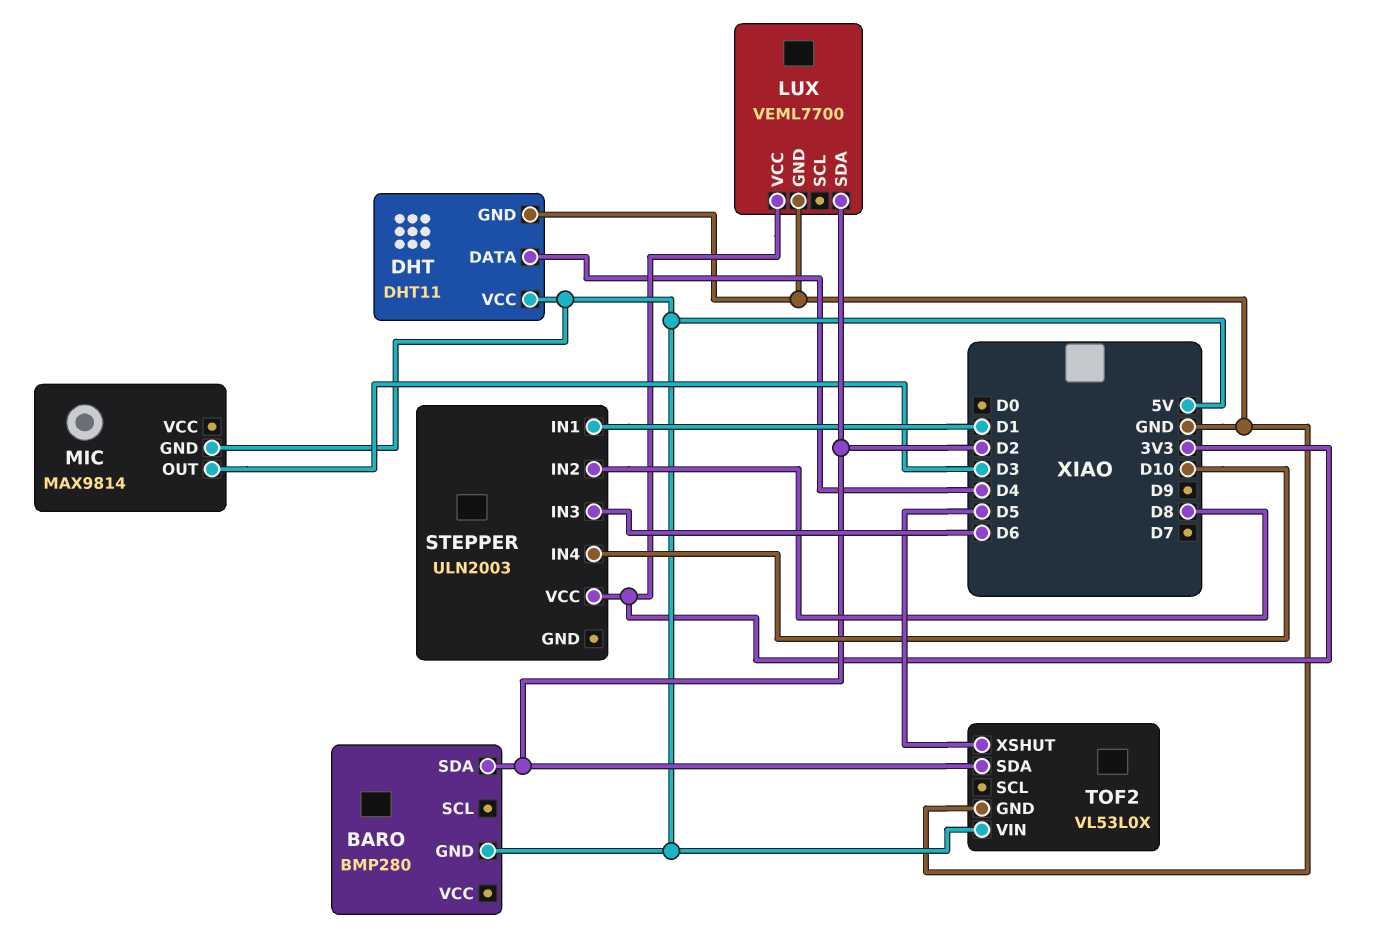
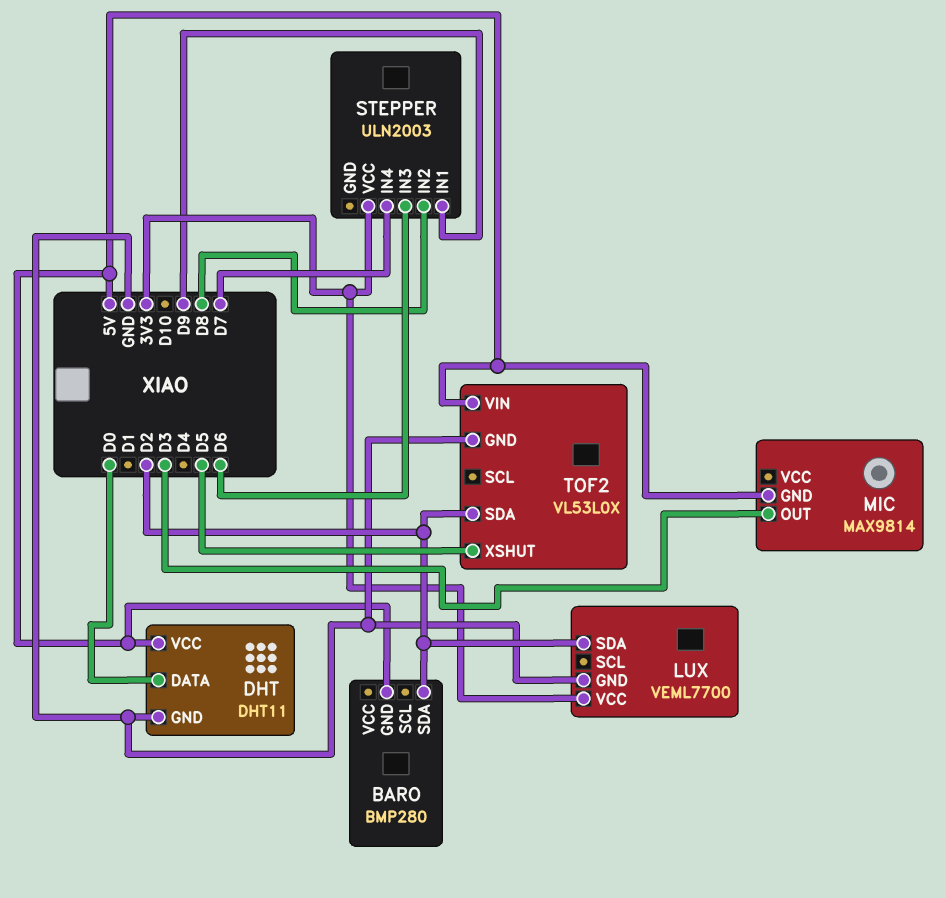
DHT pin DATA: D4 -> D0
STEPPER pin IN1: D1 -> D9
STEPPER pin IN4: D10 -> D7

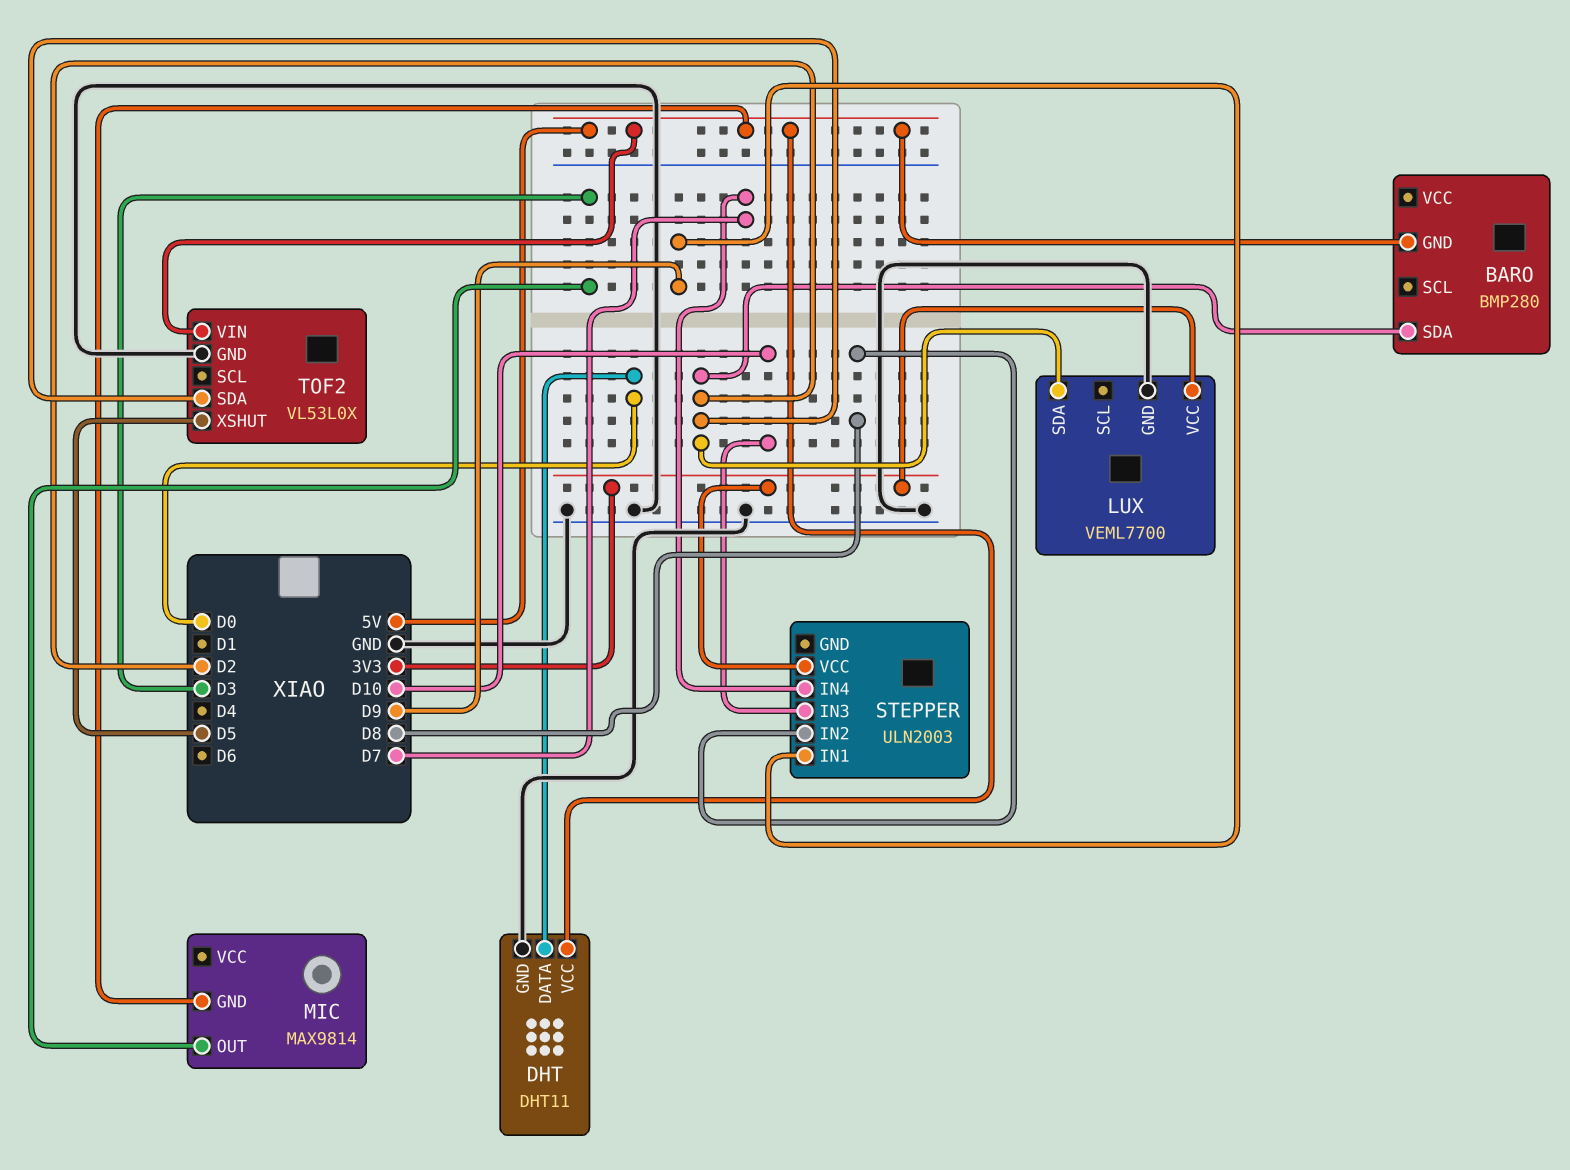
STEPPER pin IN3: D6 -> D10

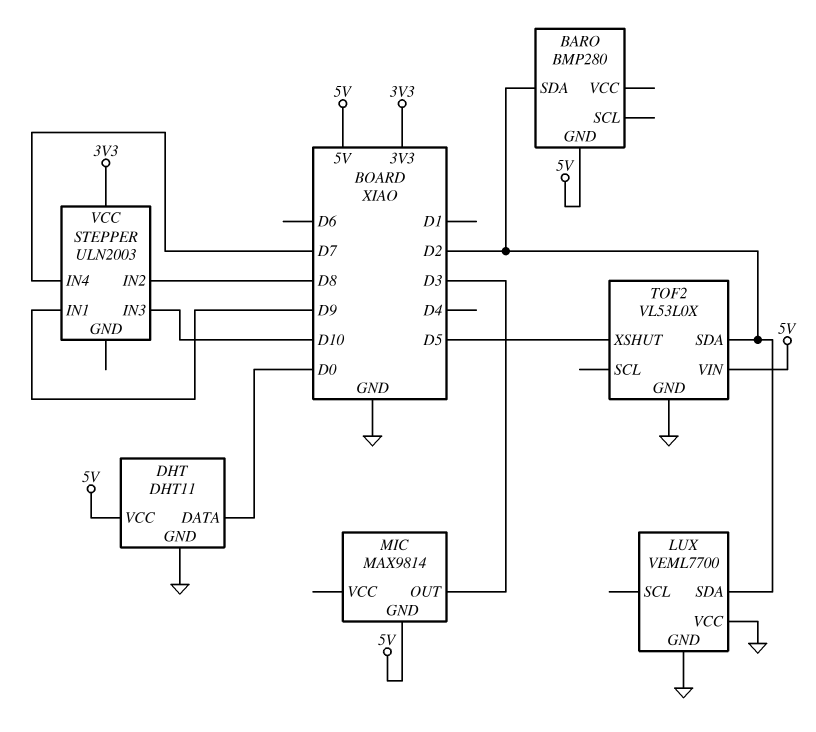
LUX pin VCC: 3V3 -> GND

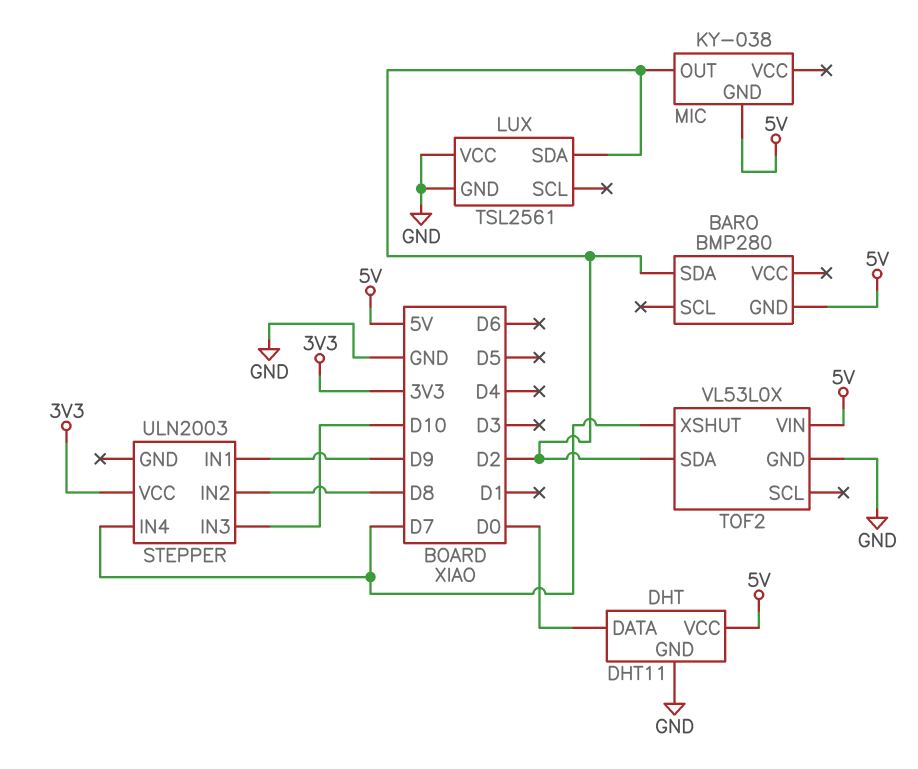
LUX: VEML7700 -> TSL2561
MIC: MAX9814 -> KY-038
MIC pin OUT: D3 -> D2
TOF2 pin XSHUT: D5 -> D7

